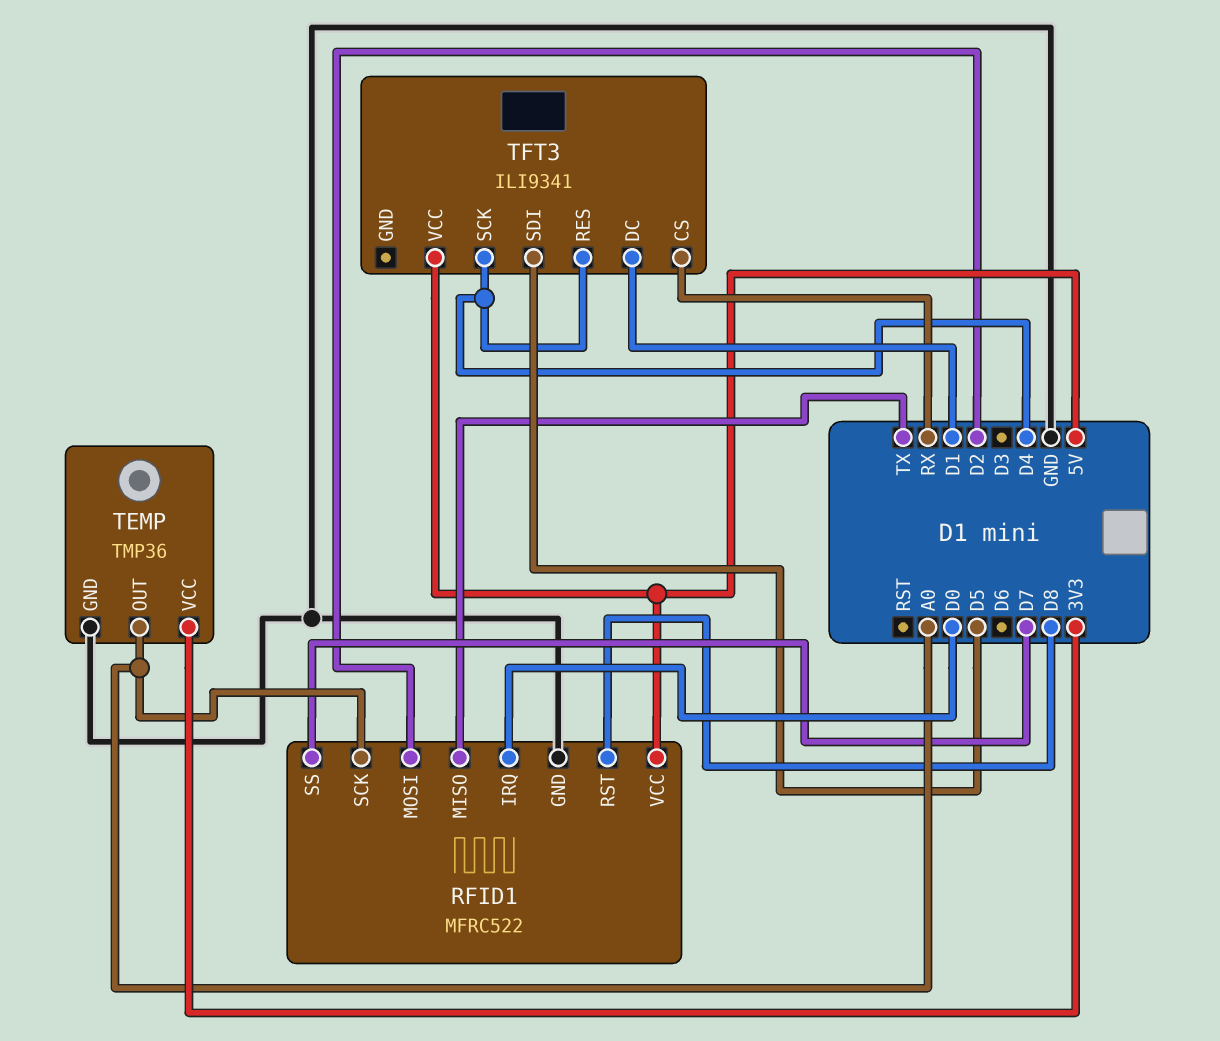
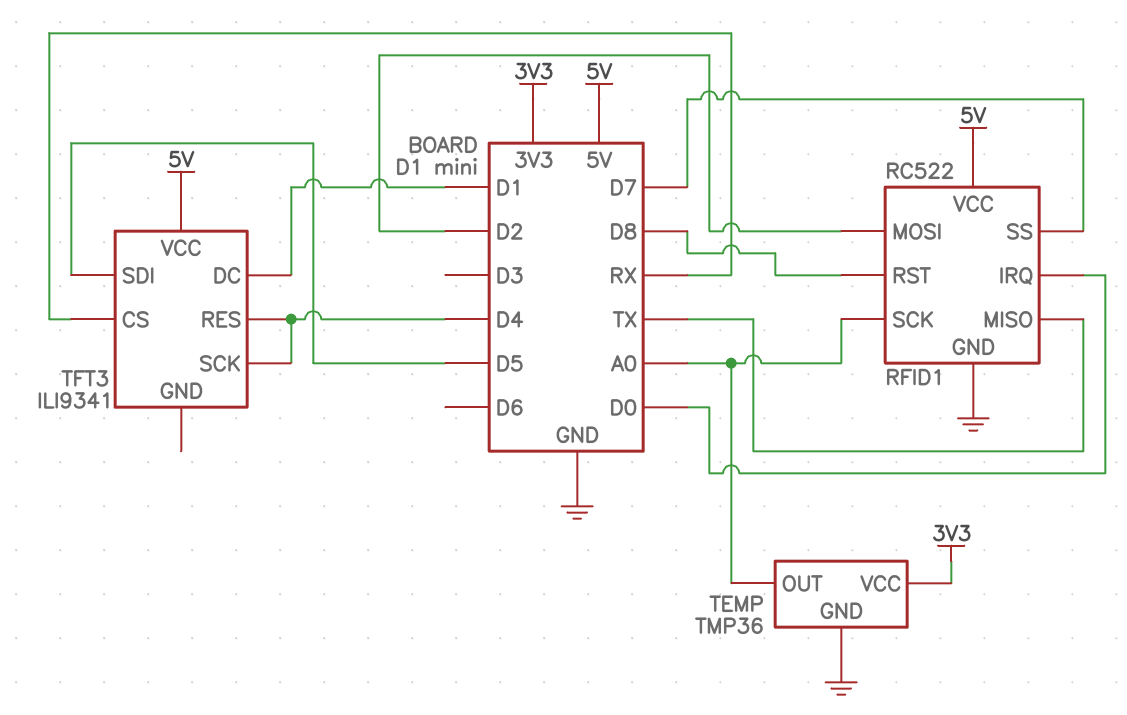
RFID1: MFRC522 -> RC522

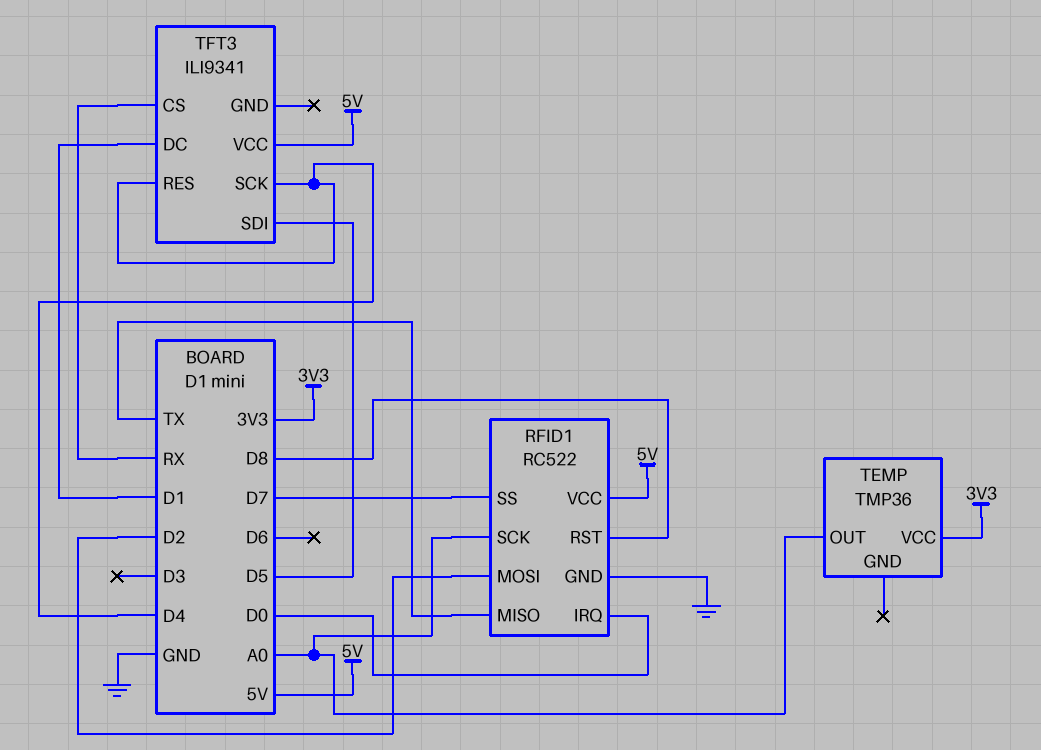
TEMP pin GND: GND -> none

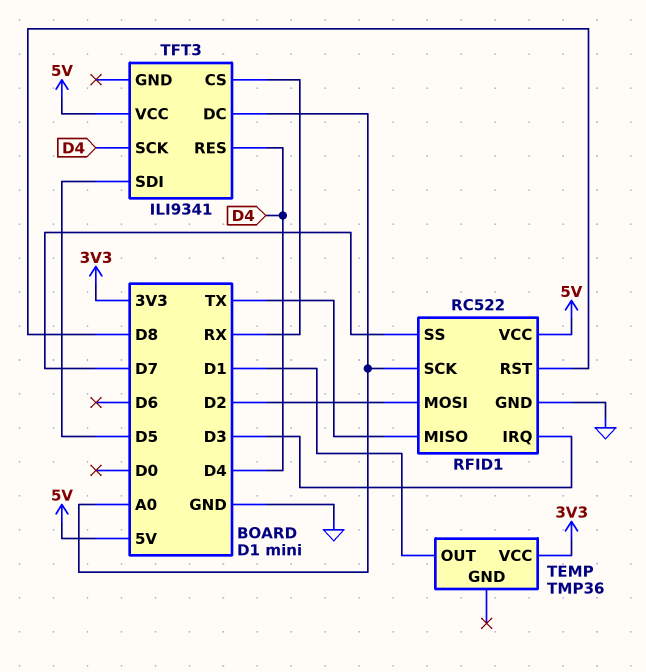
RFID1 pin IRQ: D0 -> D3
TEMP pin OUT: A0 -> D1
TFT3 pin DC: D1 -> A0

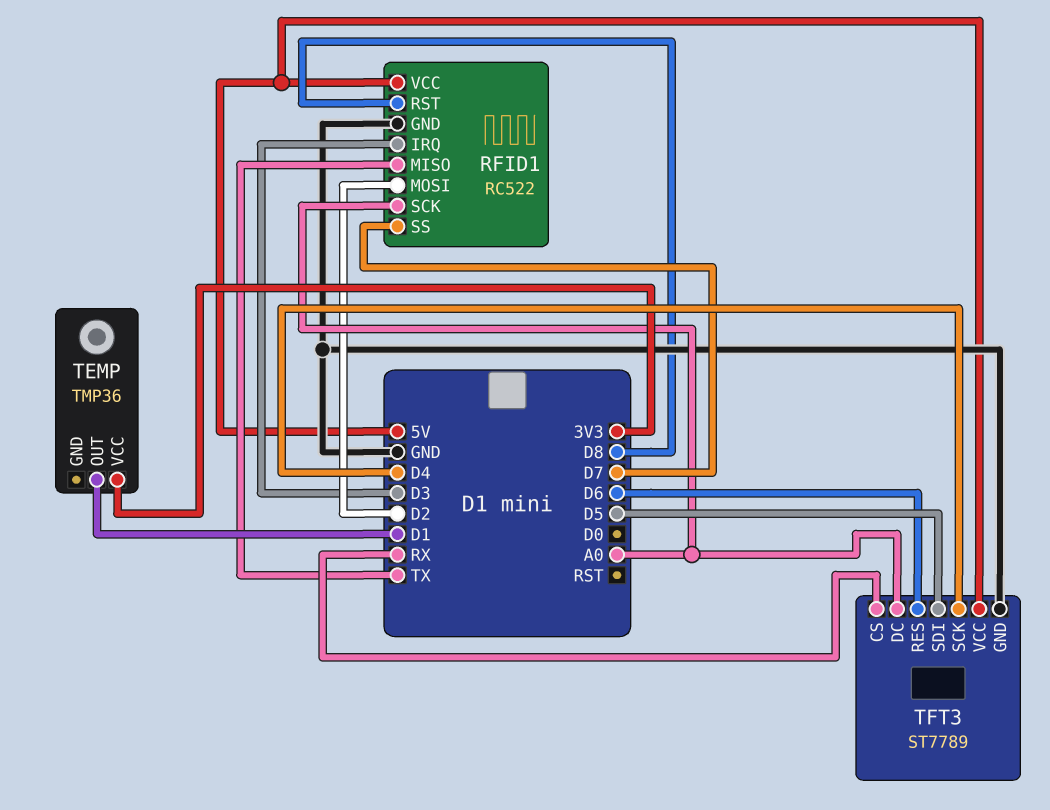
TFT3: ILI9341 -> ST7789
TFT3 pin GND: none -> GND
TFT3 pin RES: D4 -> D6

